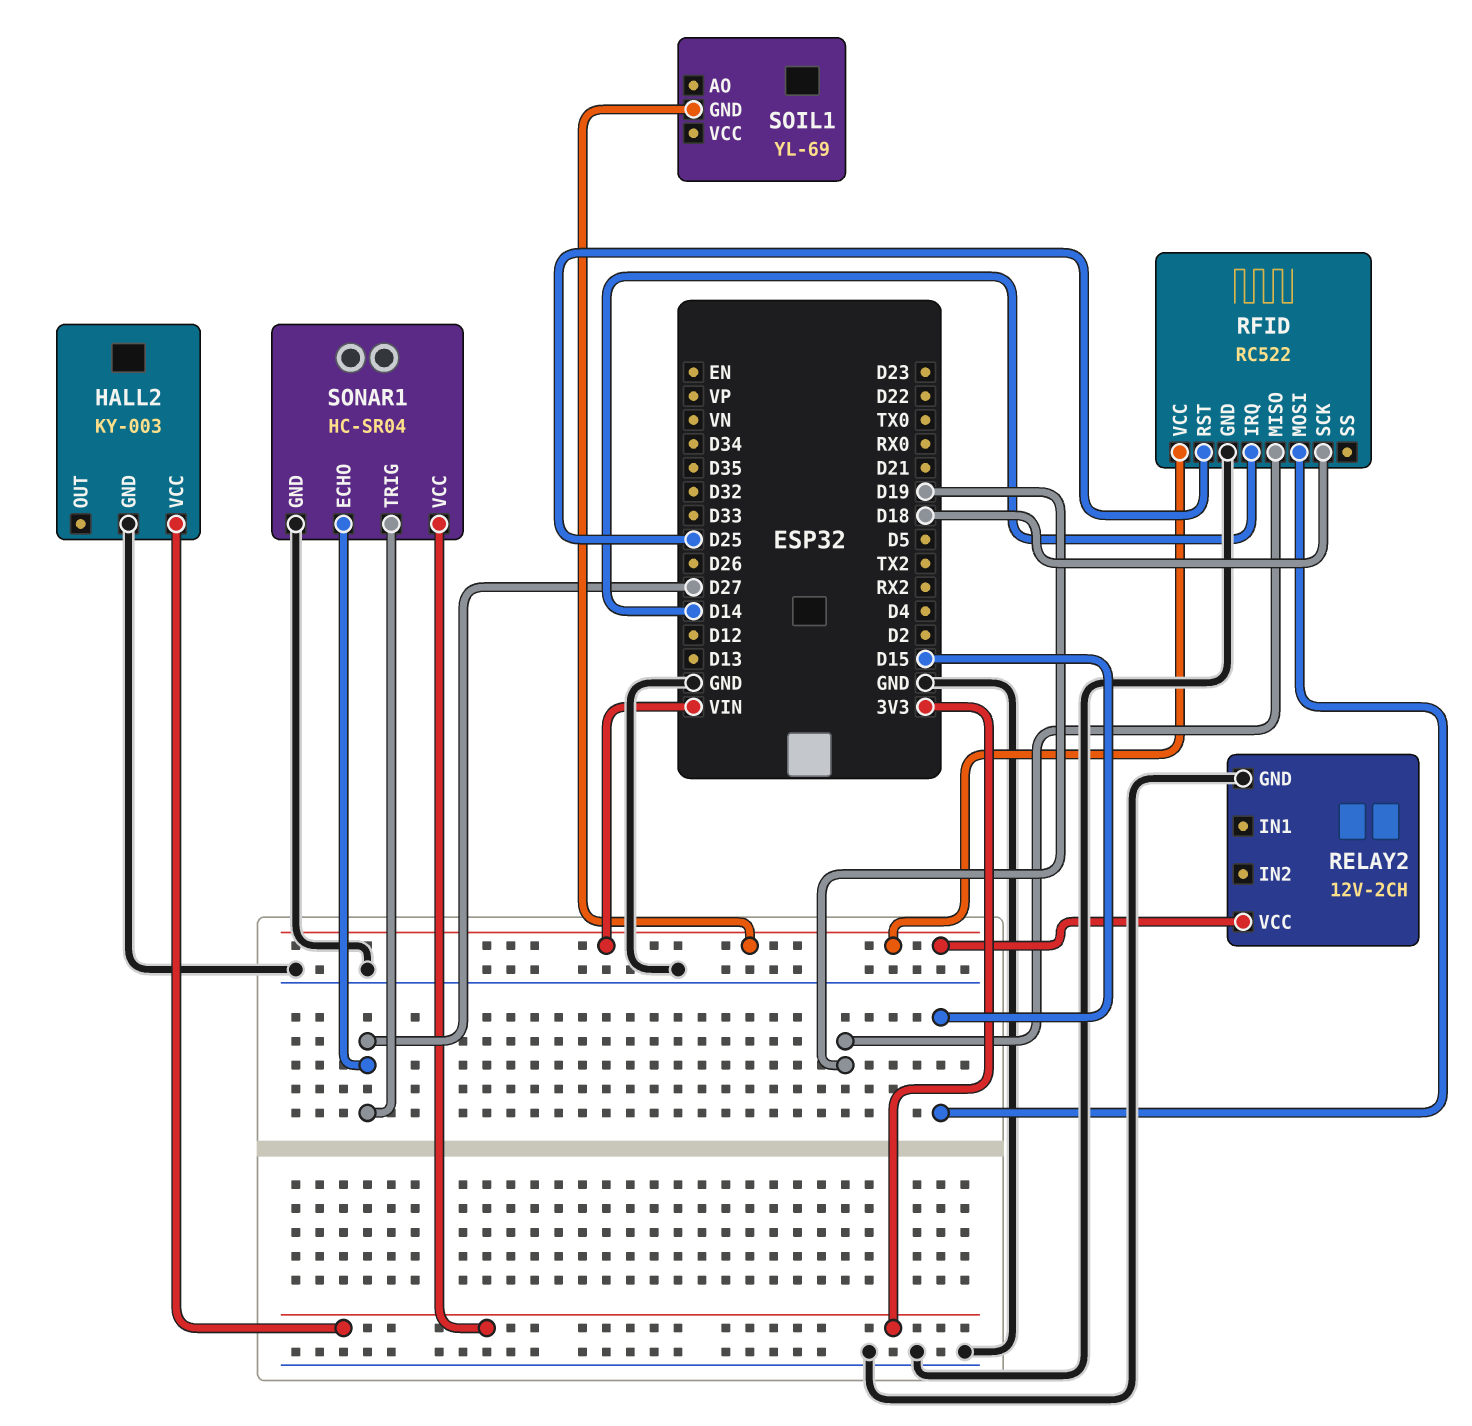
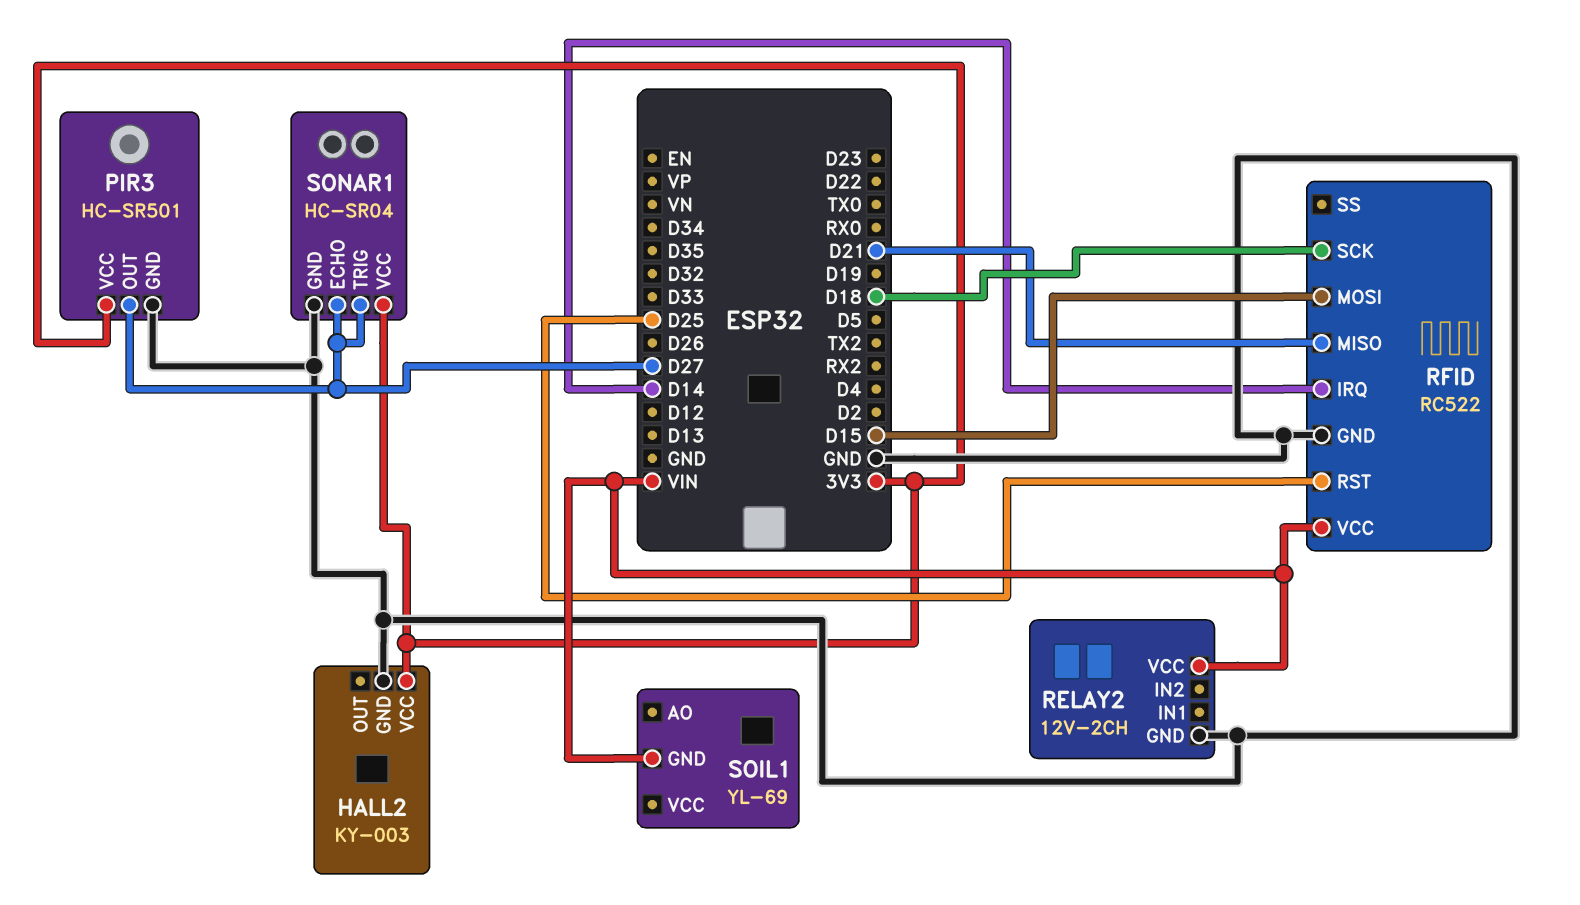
PIR3: none -> HC-SR501
PIR3 pin GND: none -> GND
PIR3 pin OUT: none -> D27
PIR3 pin VCC: none -> 3V3
RFID pin MISO: D19 -> D21

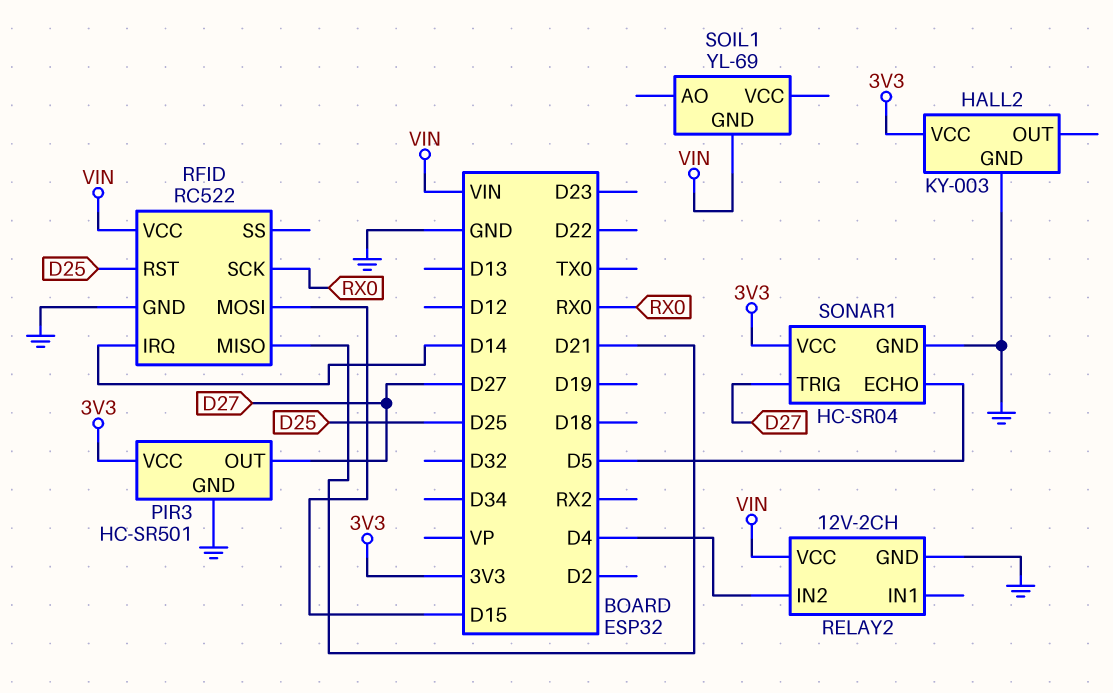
RELAY2 pin IN2: none -> D4
RFID pin SCK: D18 -> RX0
SONAR1 pin ECHO: D27 -> D5

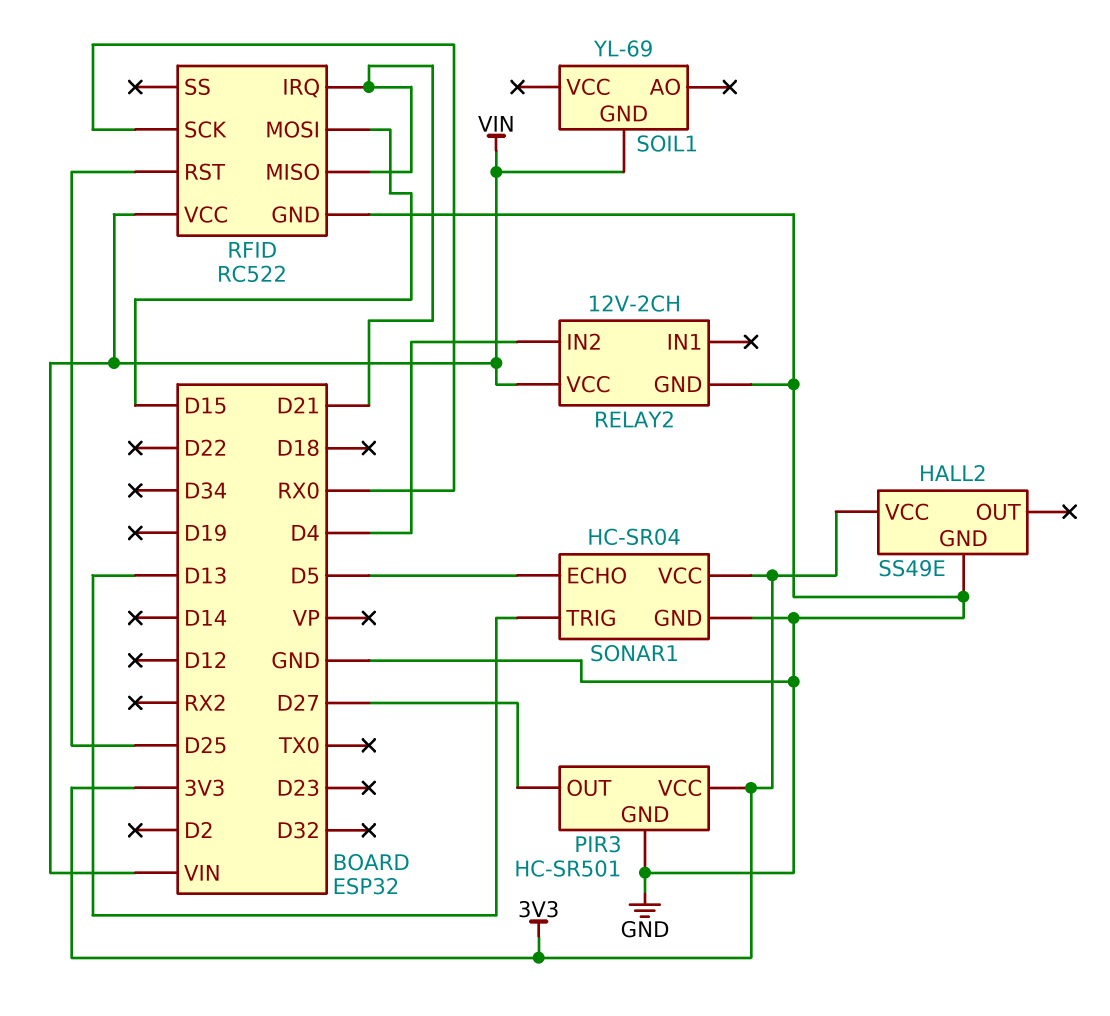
HALL2: KY-003 -> SS49E
RFID pin IRQ: D14 -> D21
SONAR1 pin TRIG: D27 -> D13

